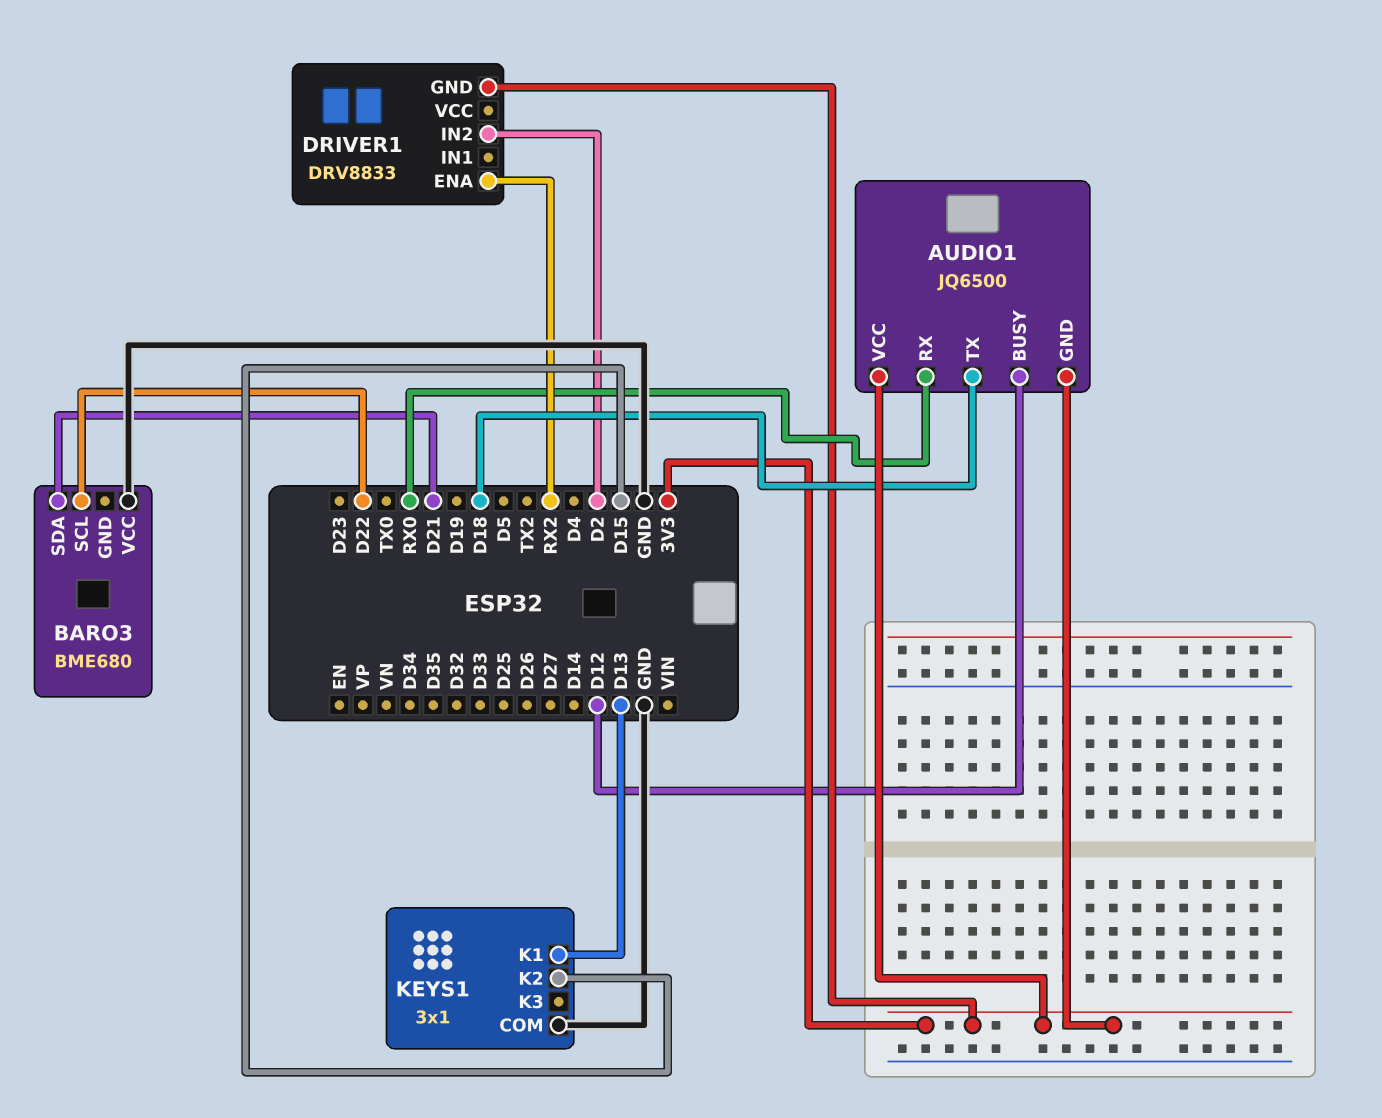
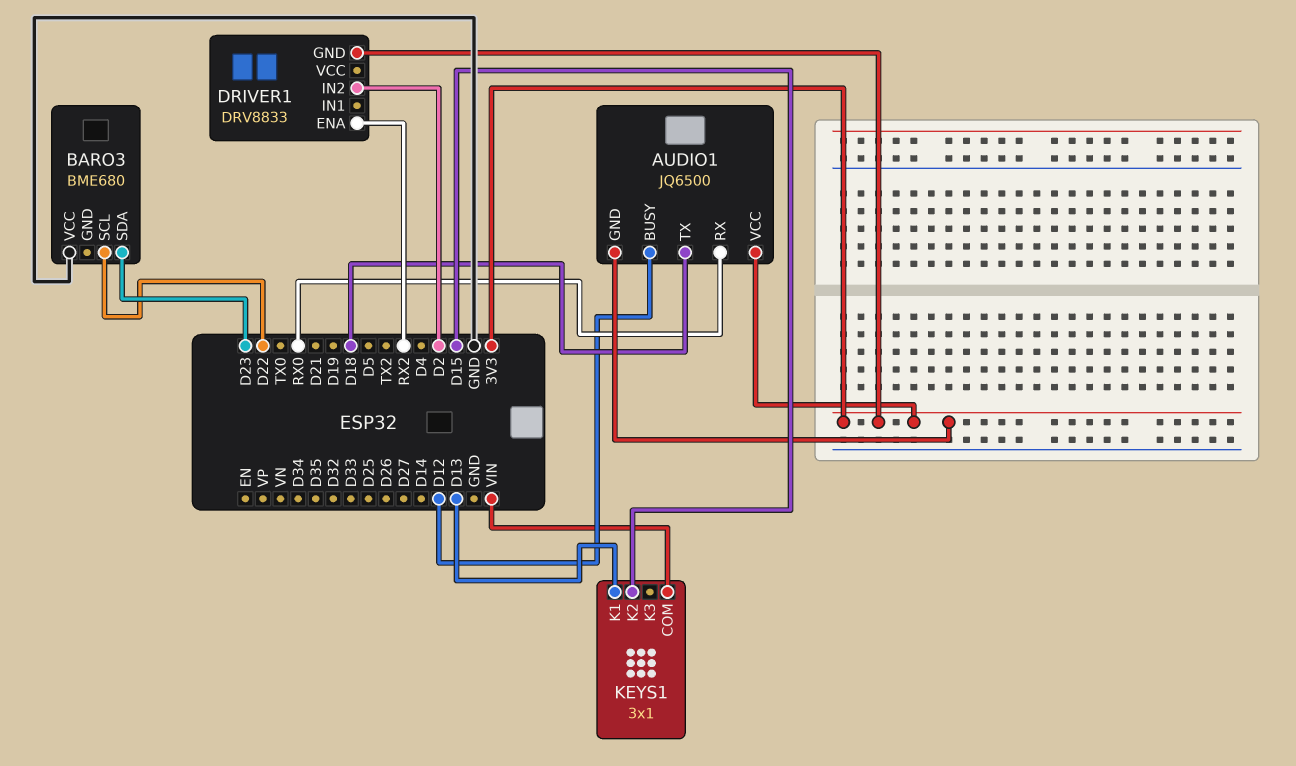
BARO3 pin SDA: D21 -> D23
KEYS1 pin COM: GND -> VIN

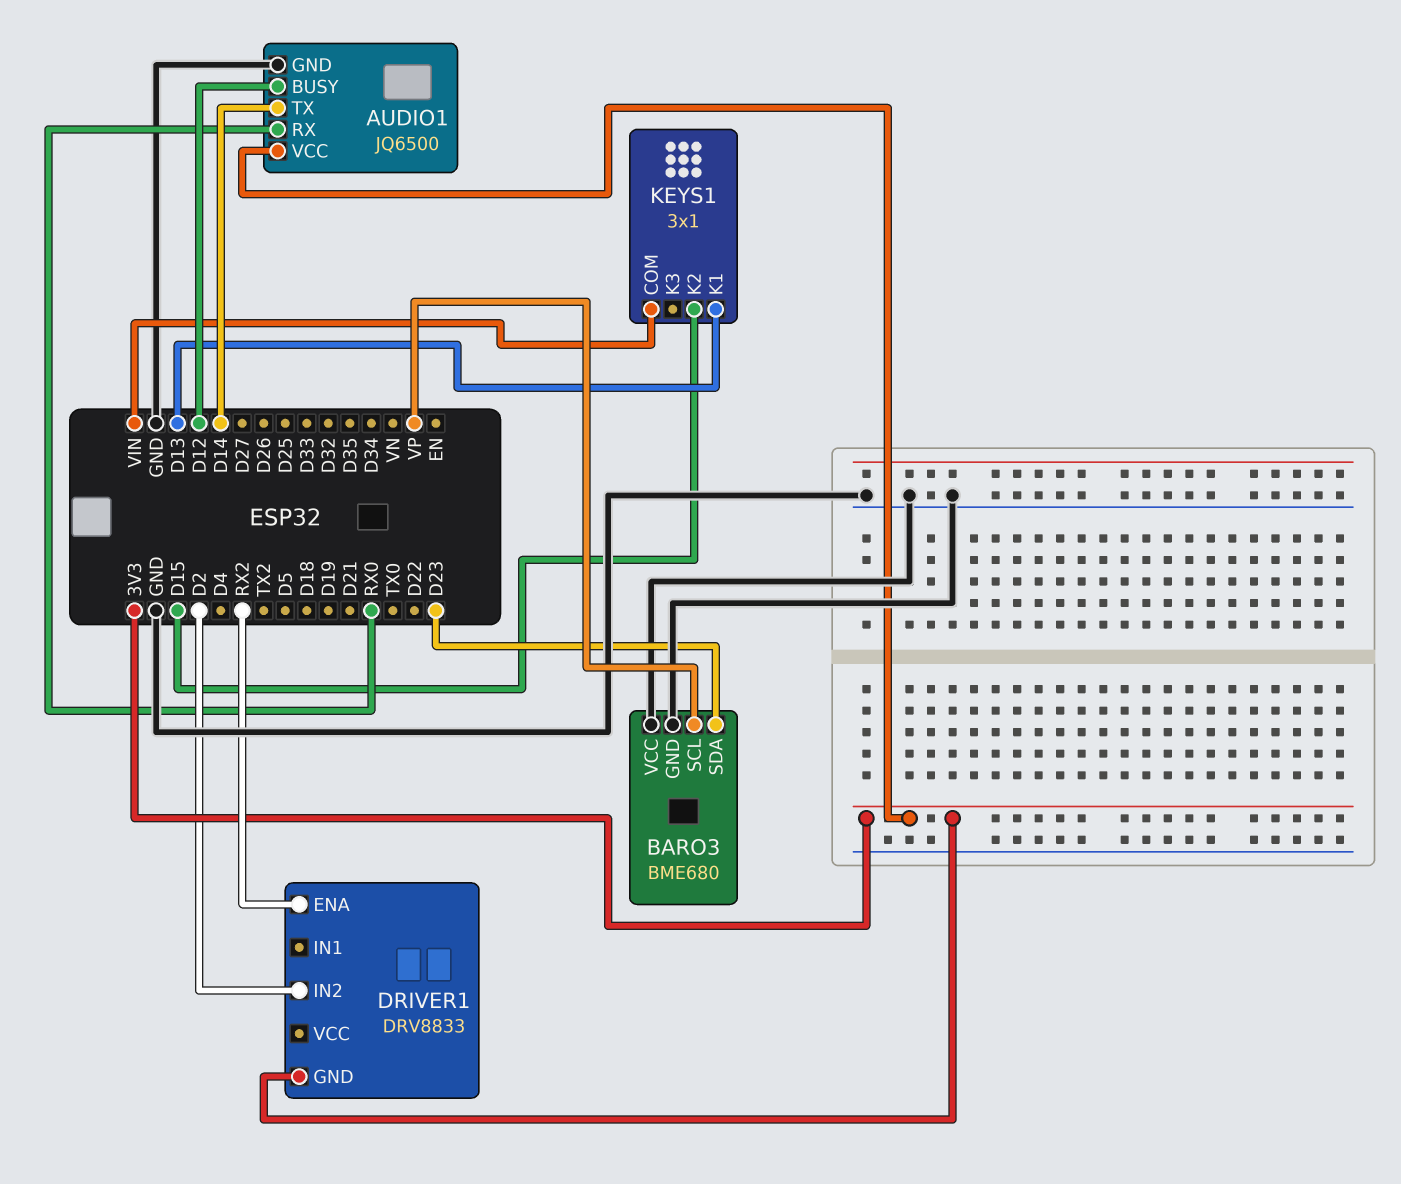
AUDIO1 pin GND: 3V3 -> GND
AUDIO1 pin TX: D18 -> D14
BARO3 pin GND: none -> GND
BARO3 pin SCL: D22 -> VP

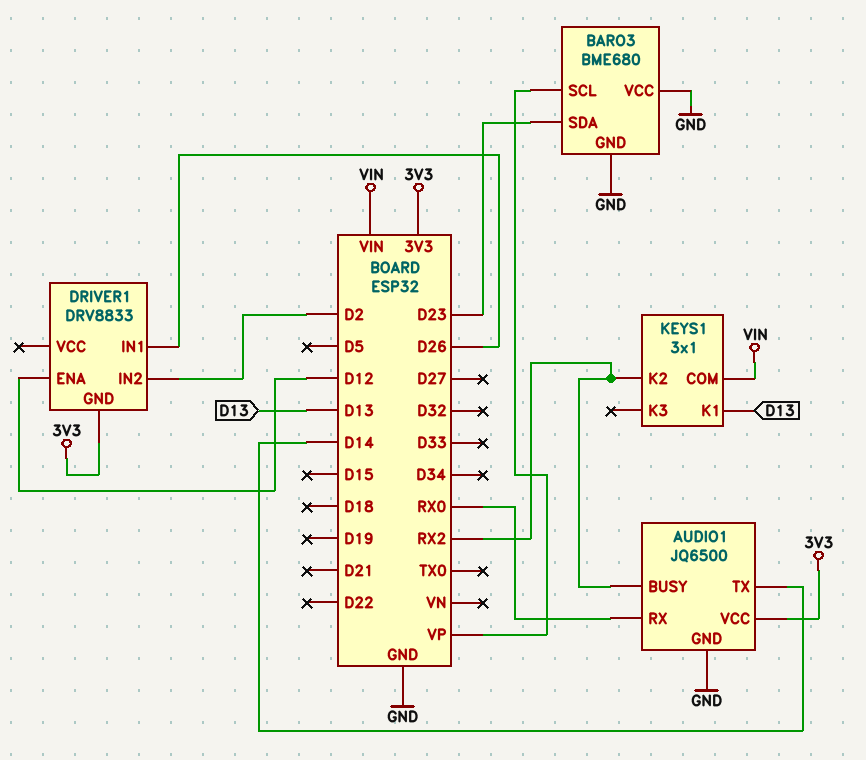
AUDIO1 pin BUSY: D12 -> RX2
DRIVER1 pin ENA: RX2 -> D12
DRIVER1 pin IN1: none -> D26
KEYS1 pin K2: D15 -> RX2

